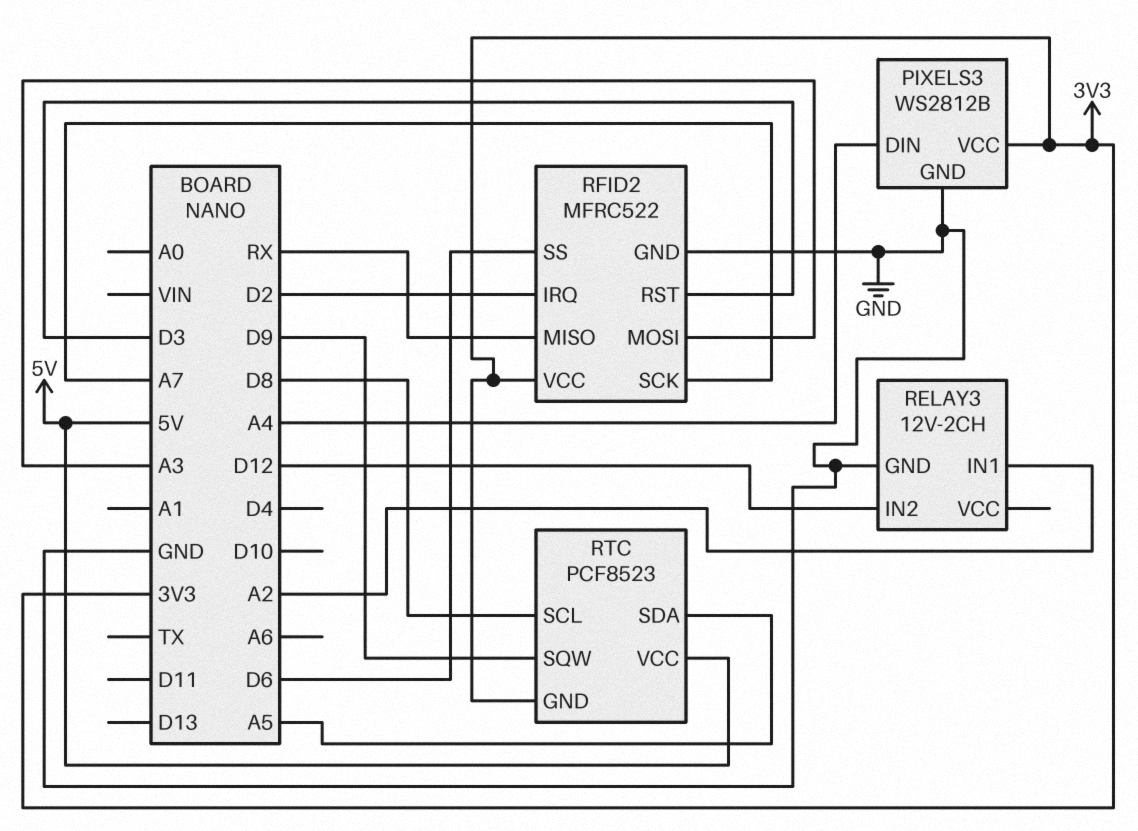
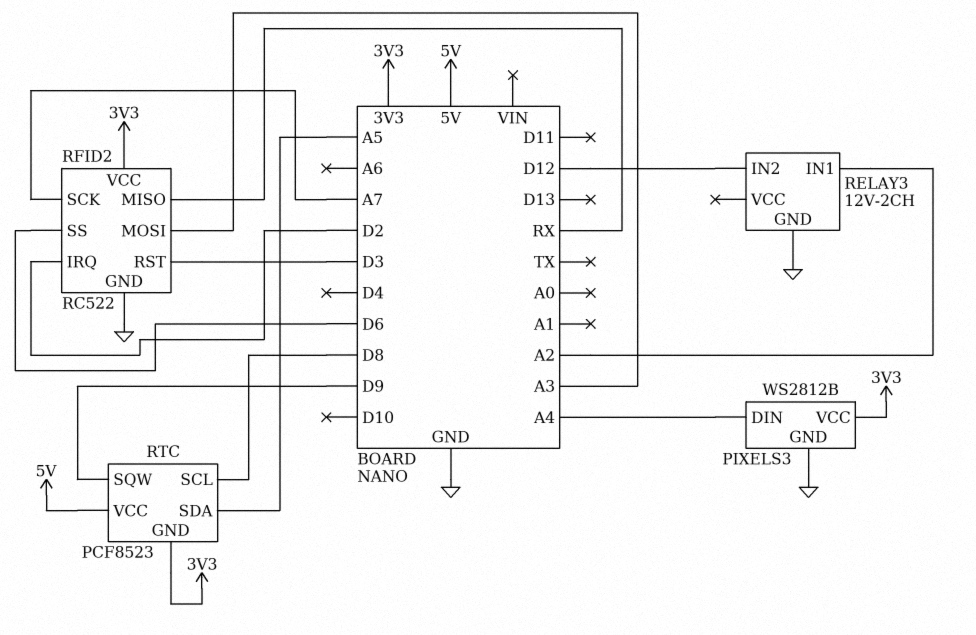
RFID2: MFRC522 -> RC522

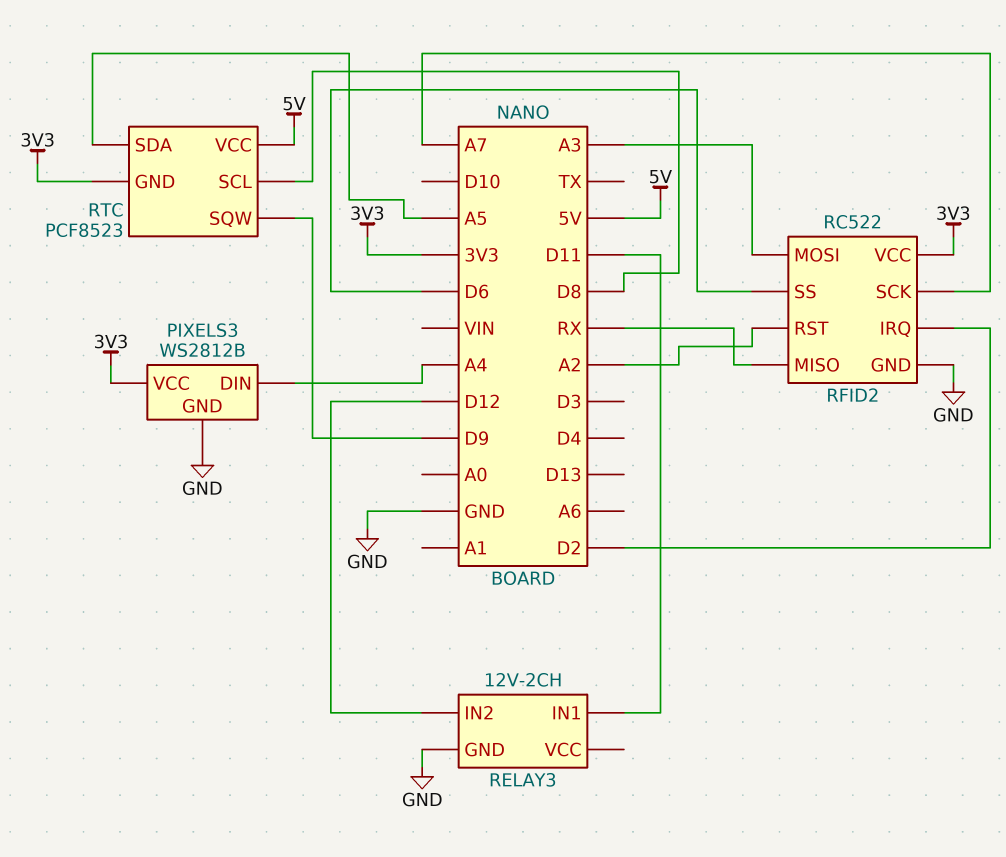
RELAY3 pin IN1: A2 -> D11
RFID2 pin RST: D3 -> A2

